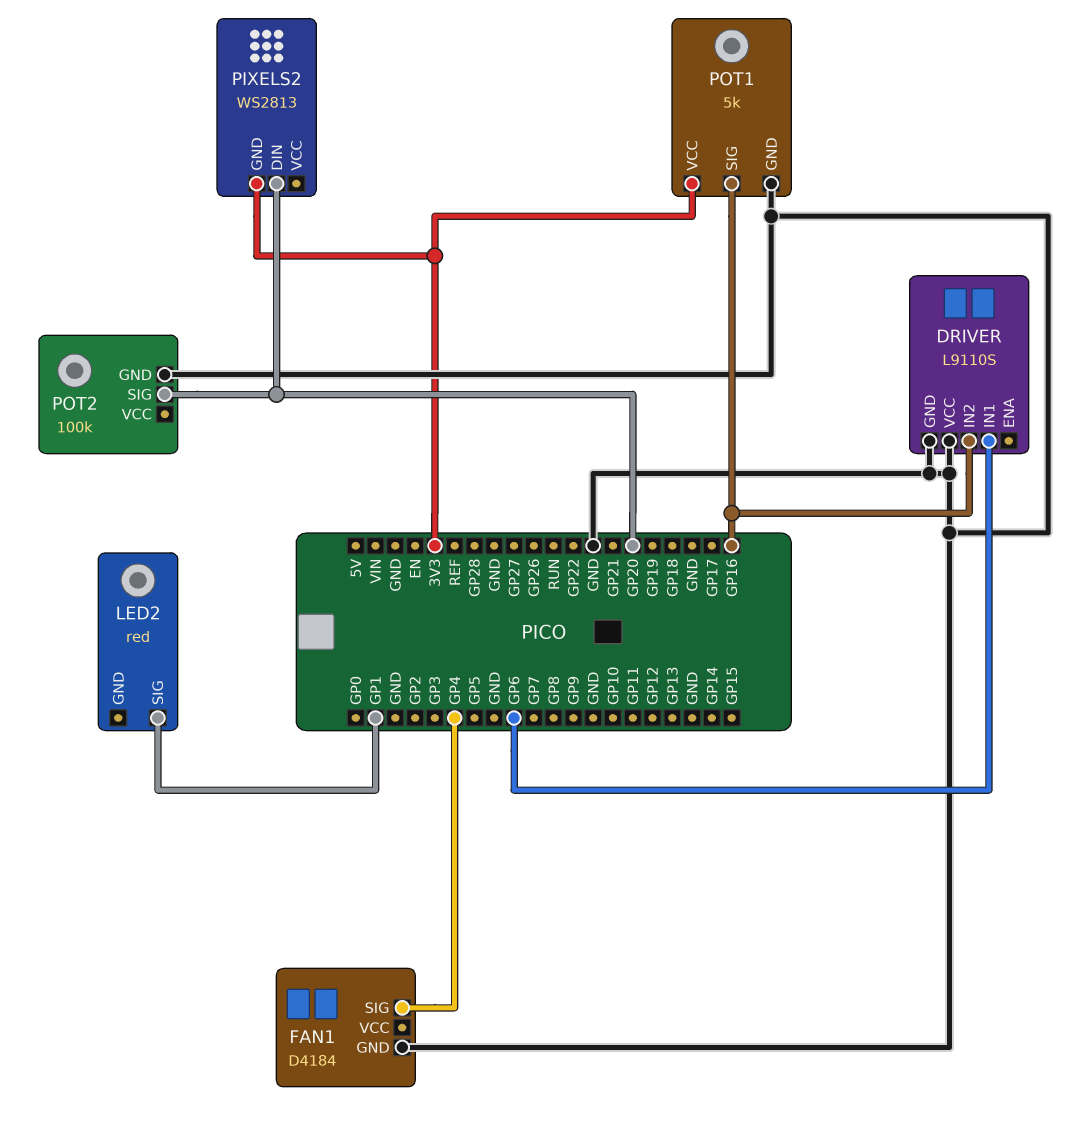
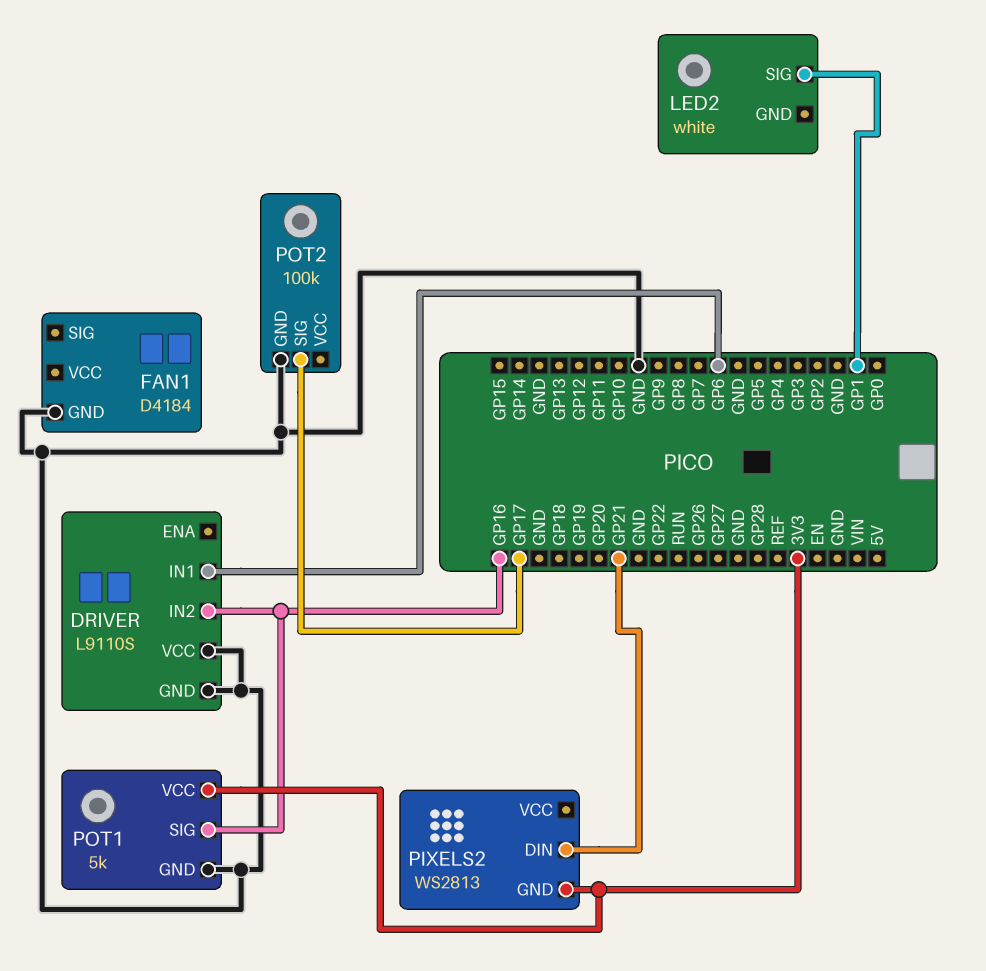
FAN1 pin SIG: GP4 -> none
LED2: red -> white
PIXELS2 pin DIN: GP20 -> GP21
POT2 pin SIG: GP20 -> GP17

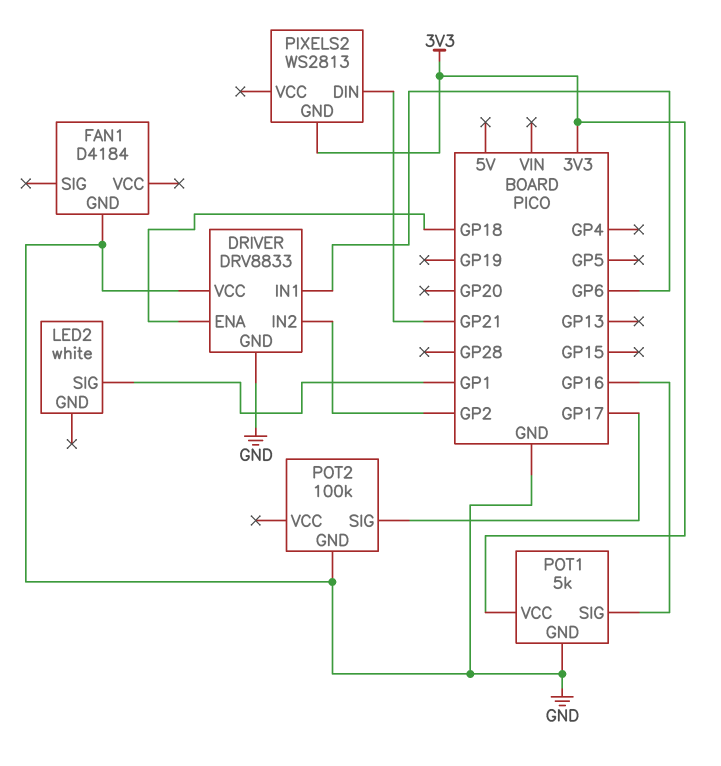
DRIVER: L9110S -> DRV8833
DRIVER pin ENA: none -> GP18
DRIVER pin IN2: GP16 -> GP2

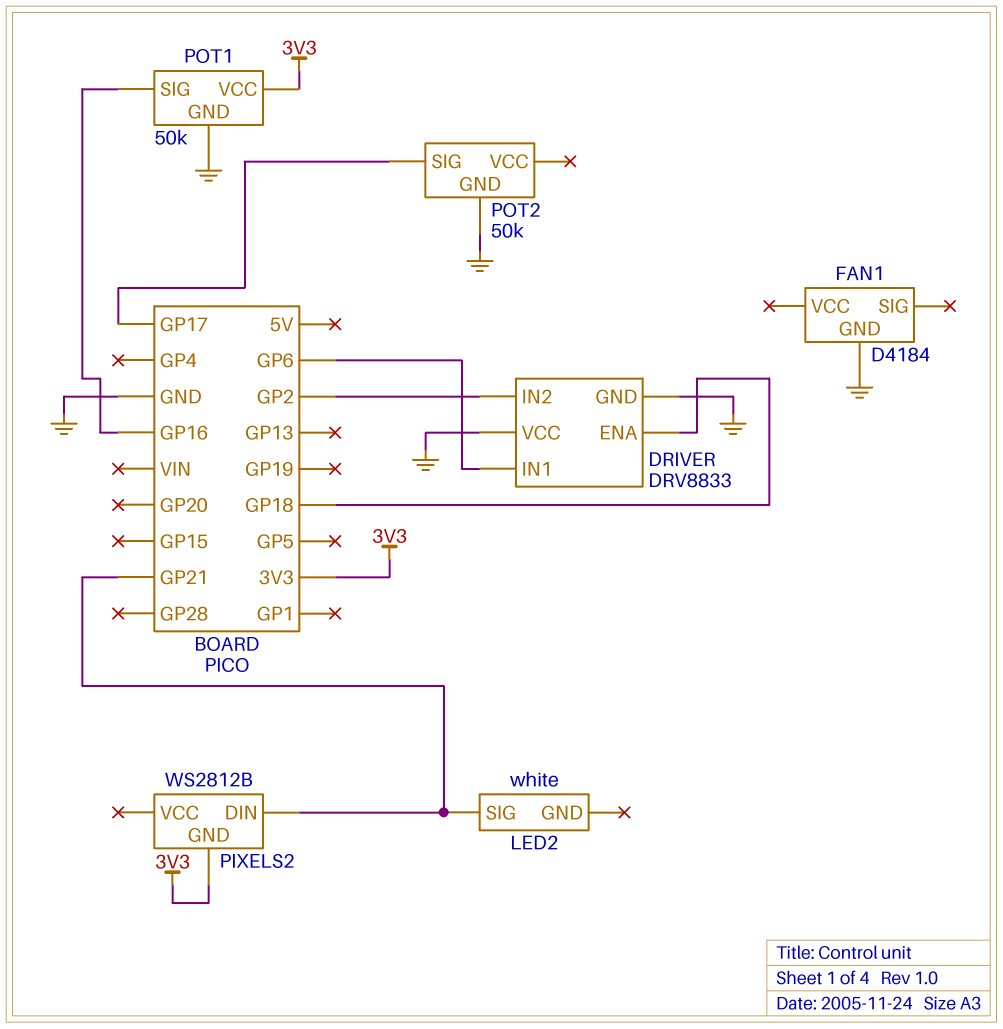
LED2 pin SIG: GP1 -> GP21
PIXELS2: WS2813 -> WS2812B
POT1: 5k -> 50k
POT2: 100k -> 50k

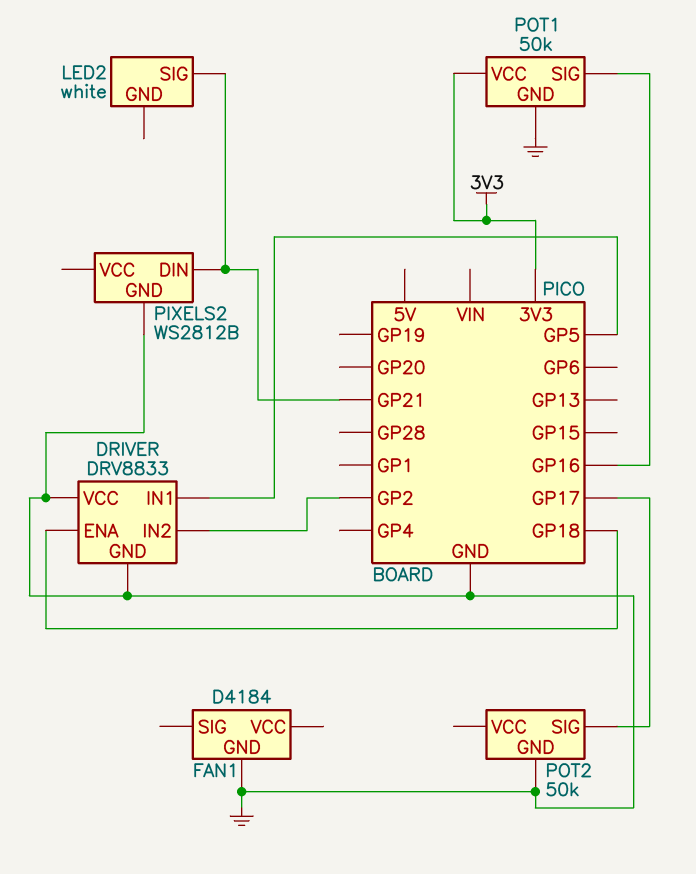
DRIVER pin IN1: GP6 -> GP5
PIXELS2 pin GND: 3V3 -> GND

